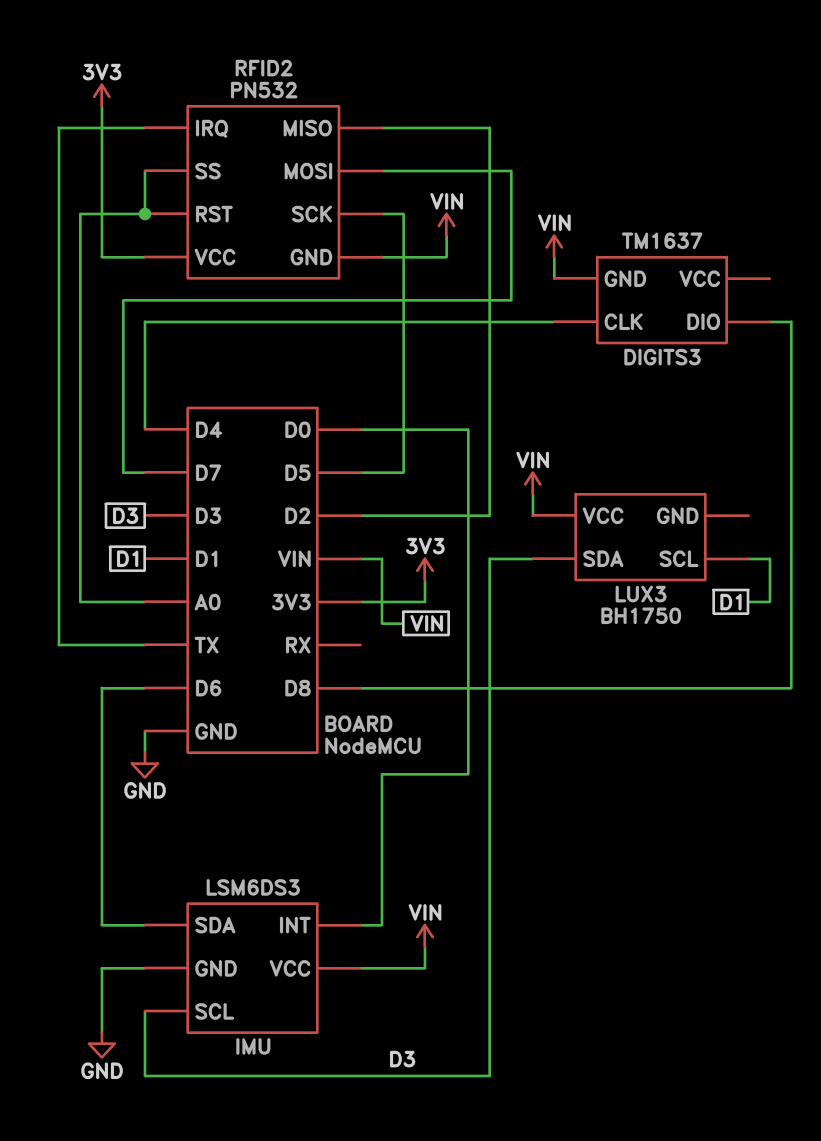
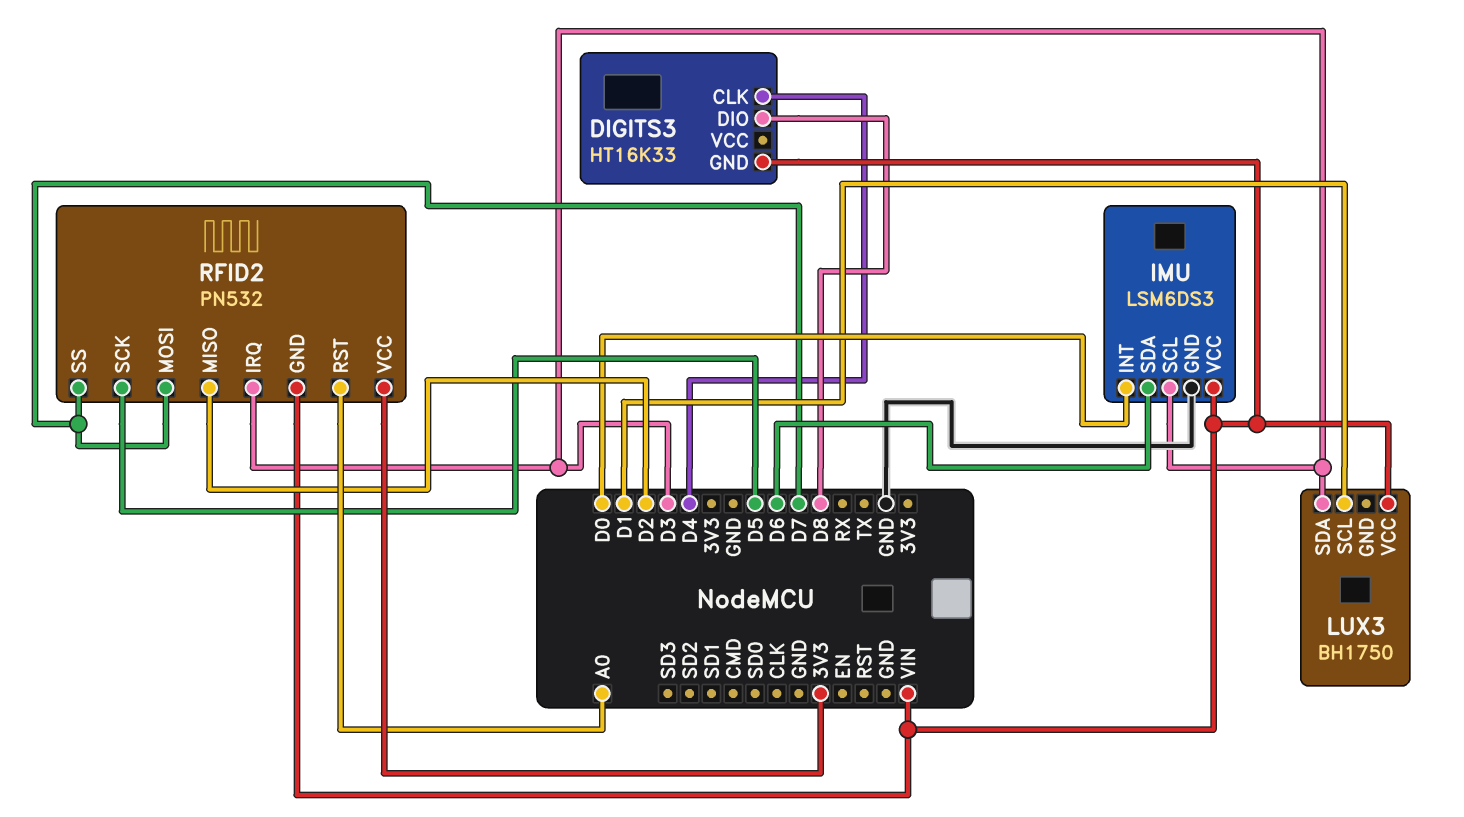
DIGITS3: TM1637 -> HT16K33
RFID2 pin IRQ: TX -> D3
RFID2 pin SS: A0 -> D7

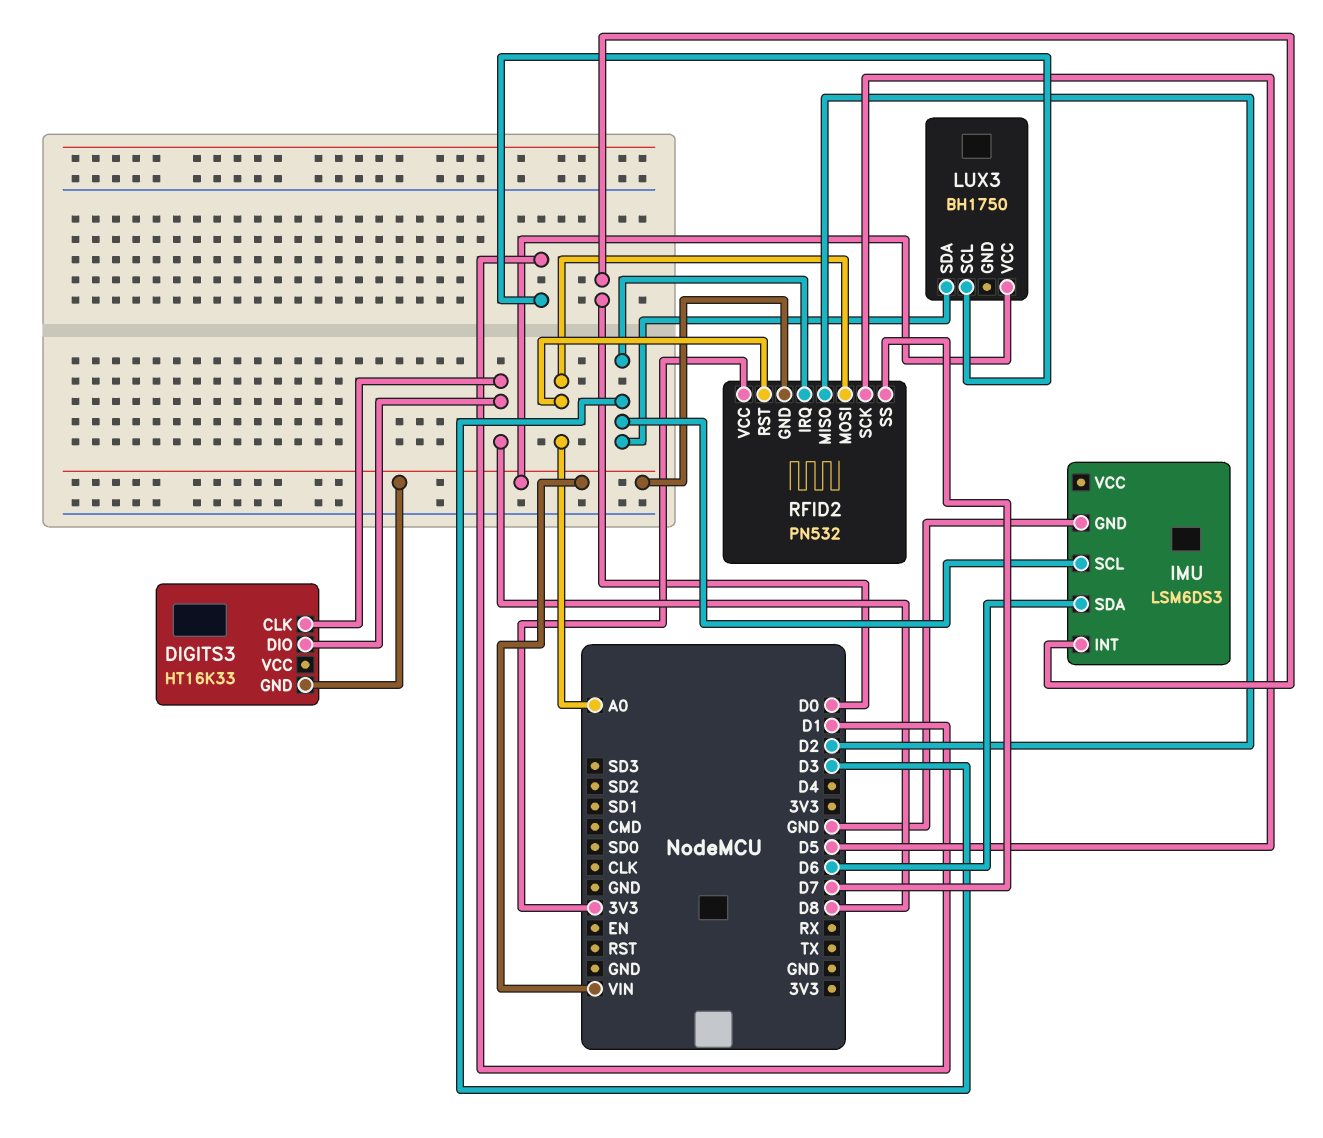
DIGITS3 pin CLK: D4 -> D8
IMU pin VCC: VIN -> none
RFID2 pin MOSI: D7 -> A0

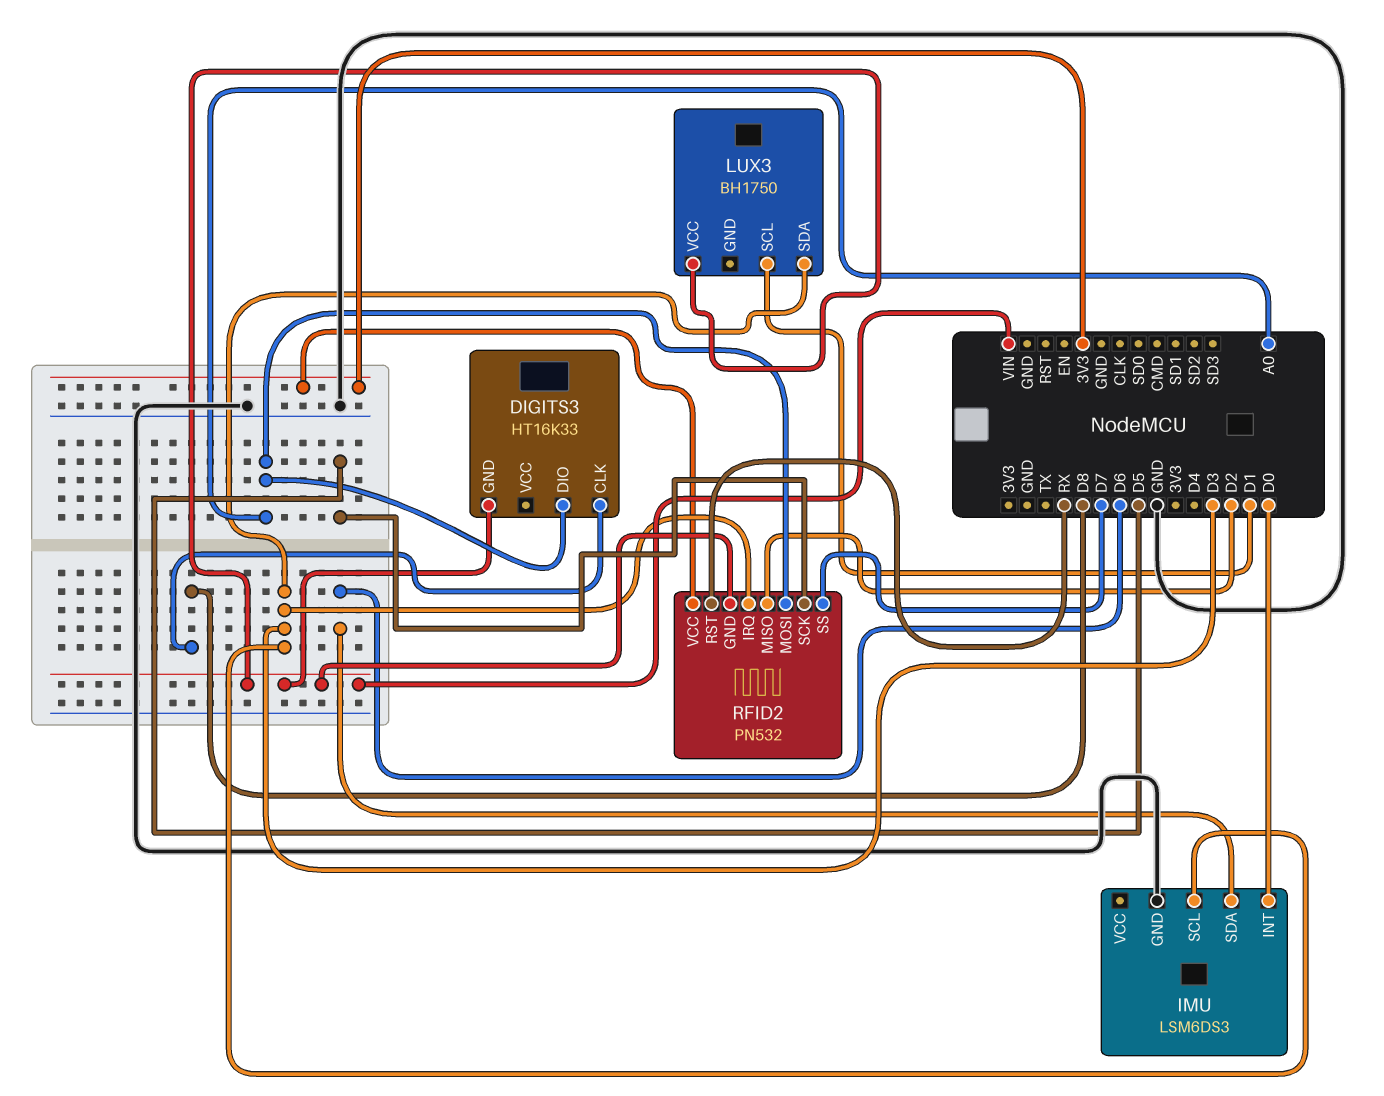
DIGITS3 pin DIO: D8 -> A0
RFID2 pin RST: A0 -> RX

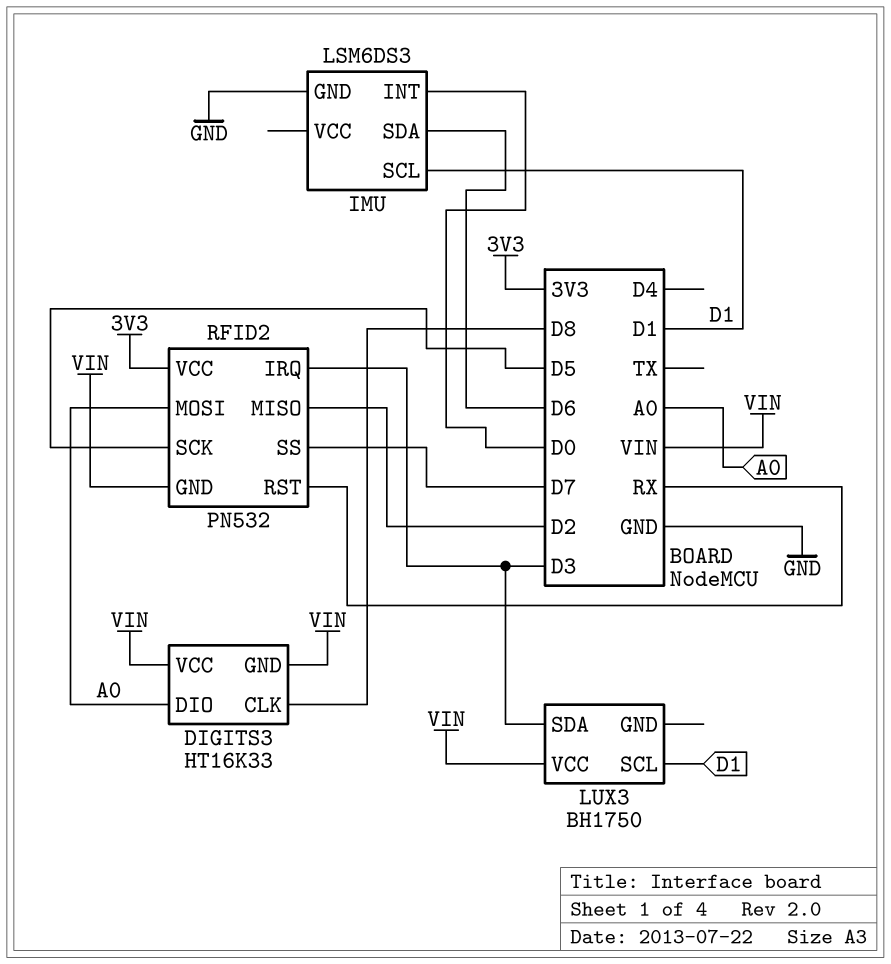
DIGITS3 pin VCC: none -> VIN
IMU pin SCL: D3 -> D1

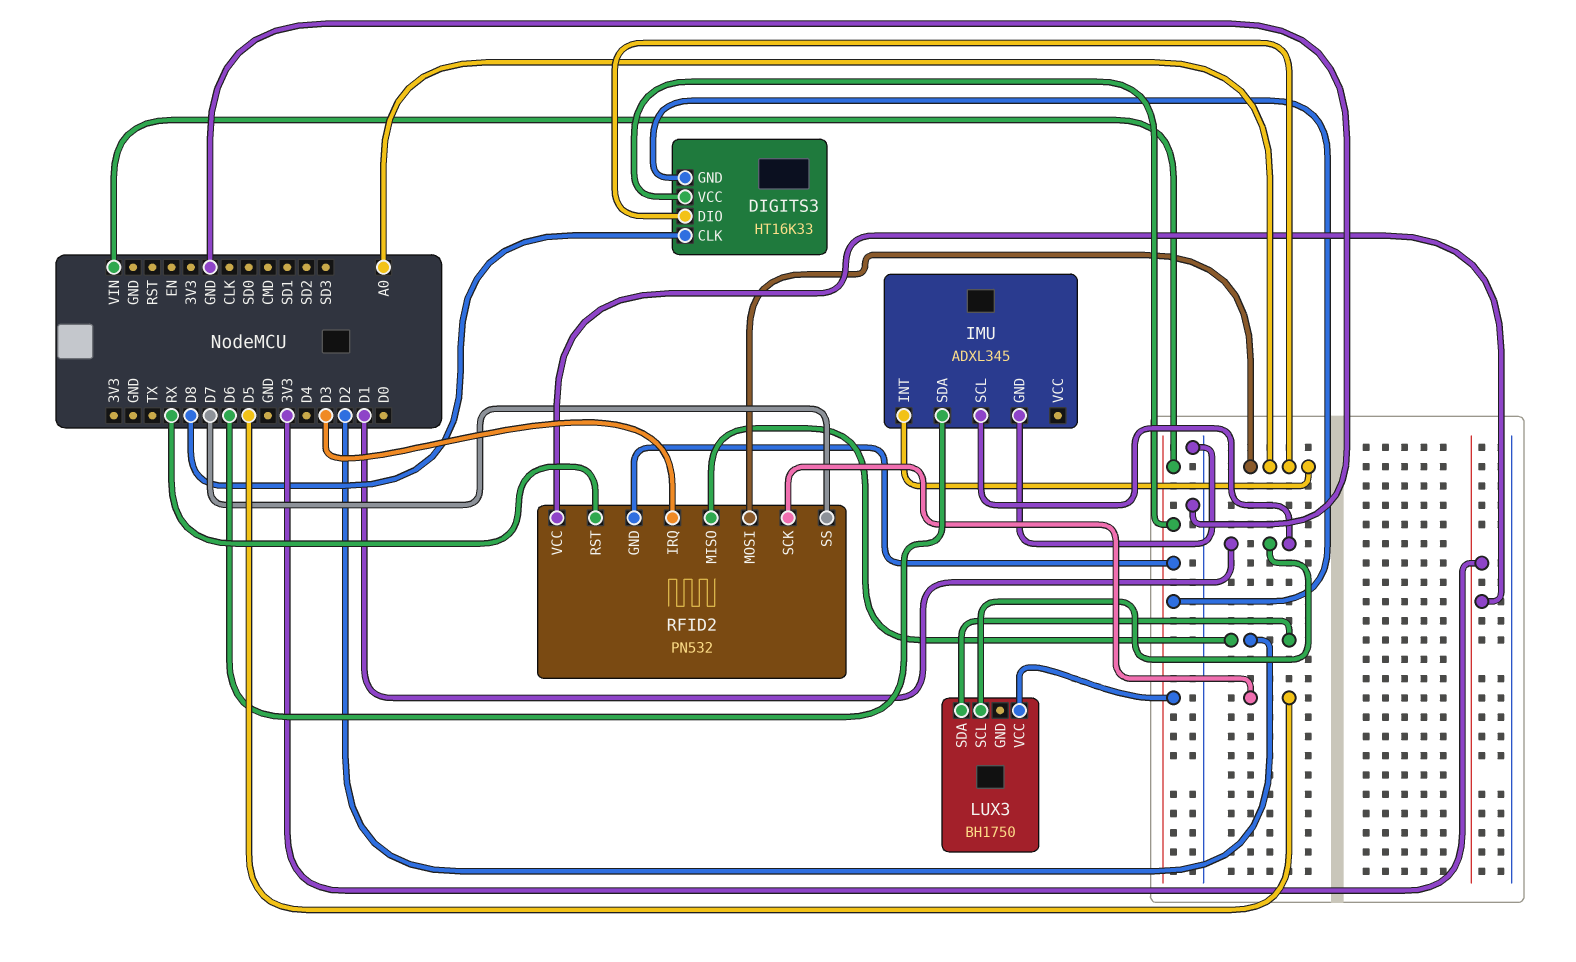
IMU: LSM6DS3 -> ADXL345
IMU pin INT: D0 -> A0
LUX3 pin SDA: D3 -> D2

